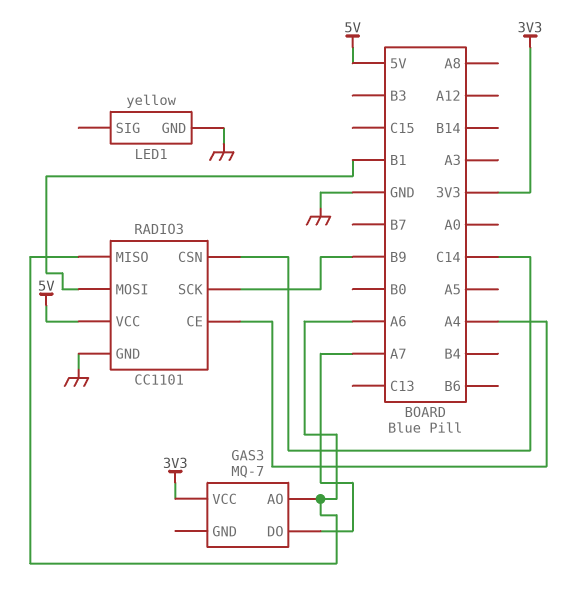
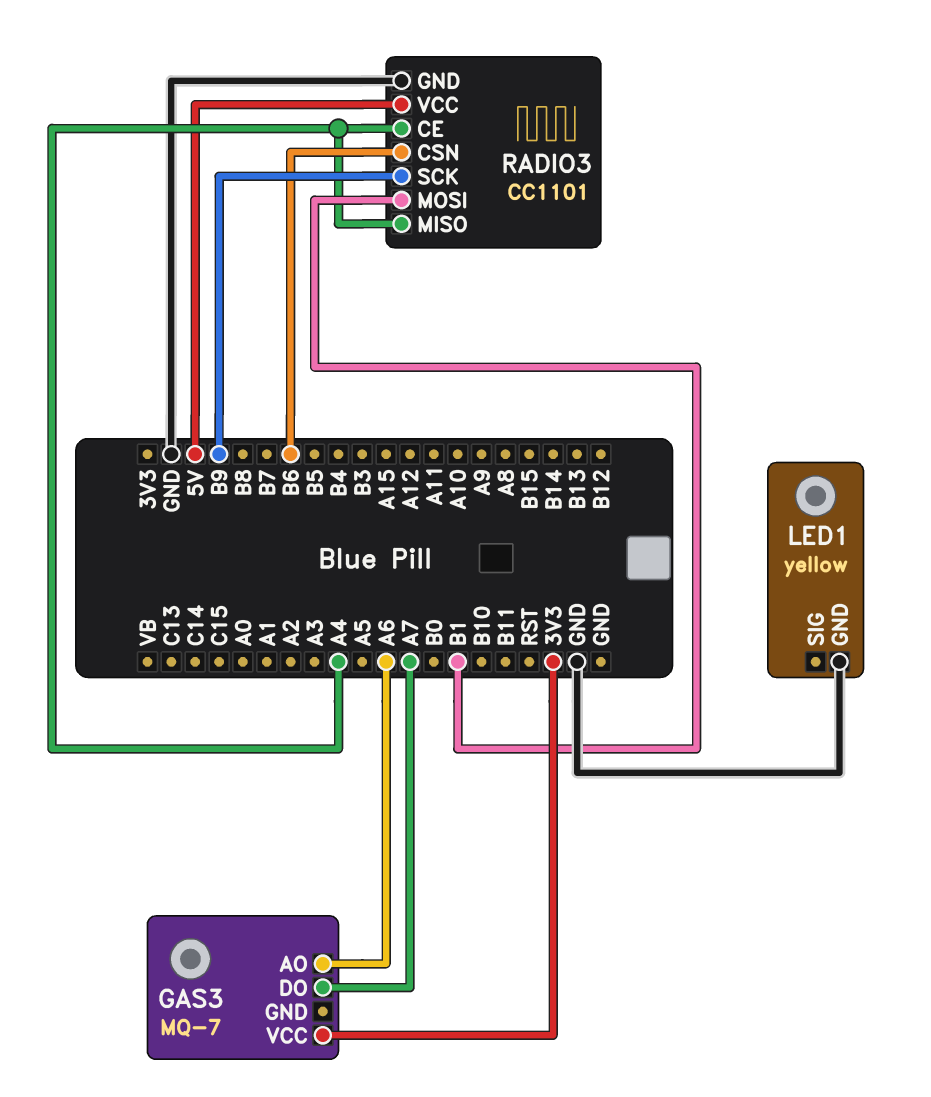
RADIO3 pin CSN: C14 -> B6
RADIO3 pin MISO: A6 -> A4

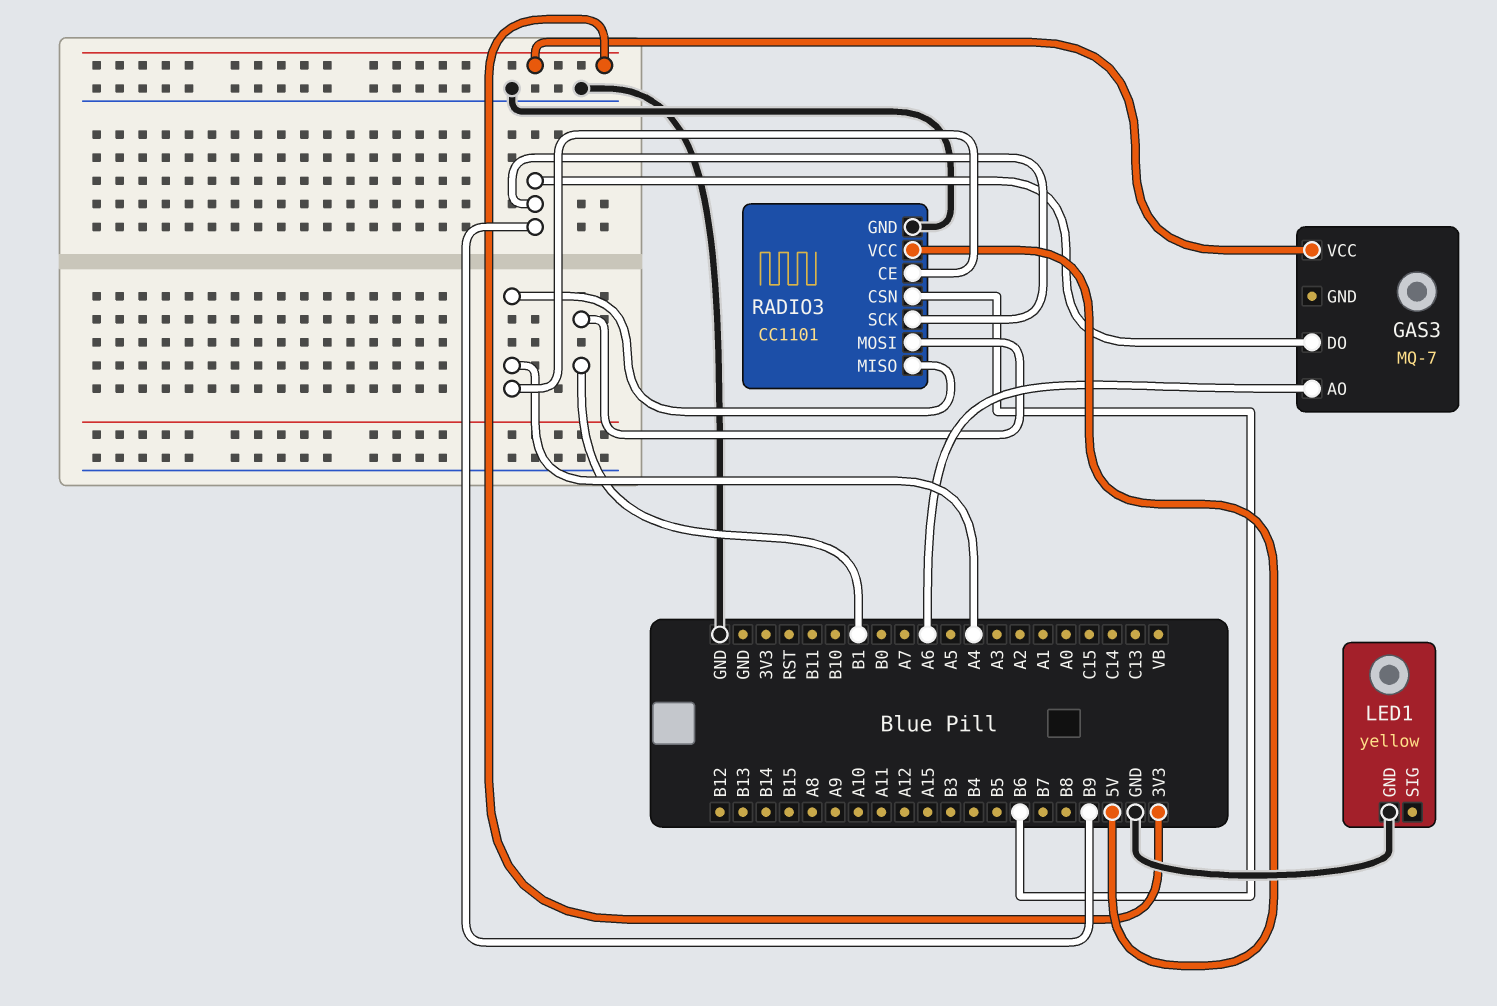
GAS3 pin DO: A7 -> B9

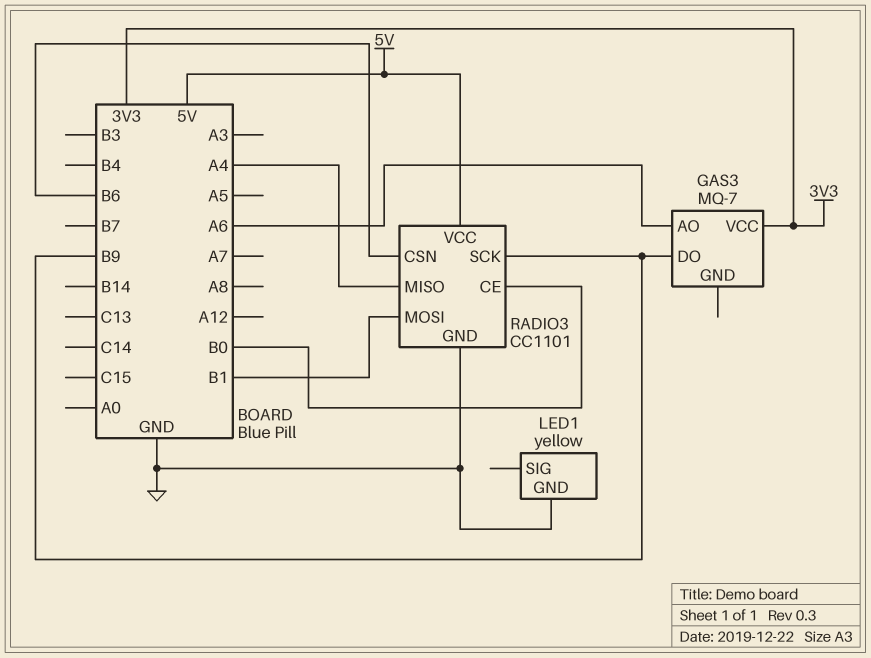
RADIO3 pin CE: A4 -> B0

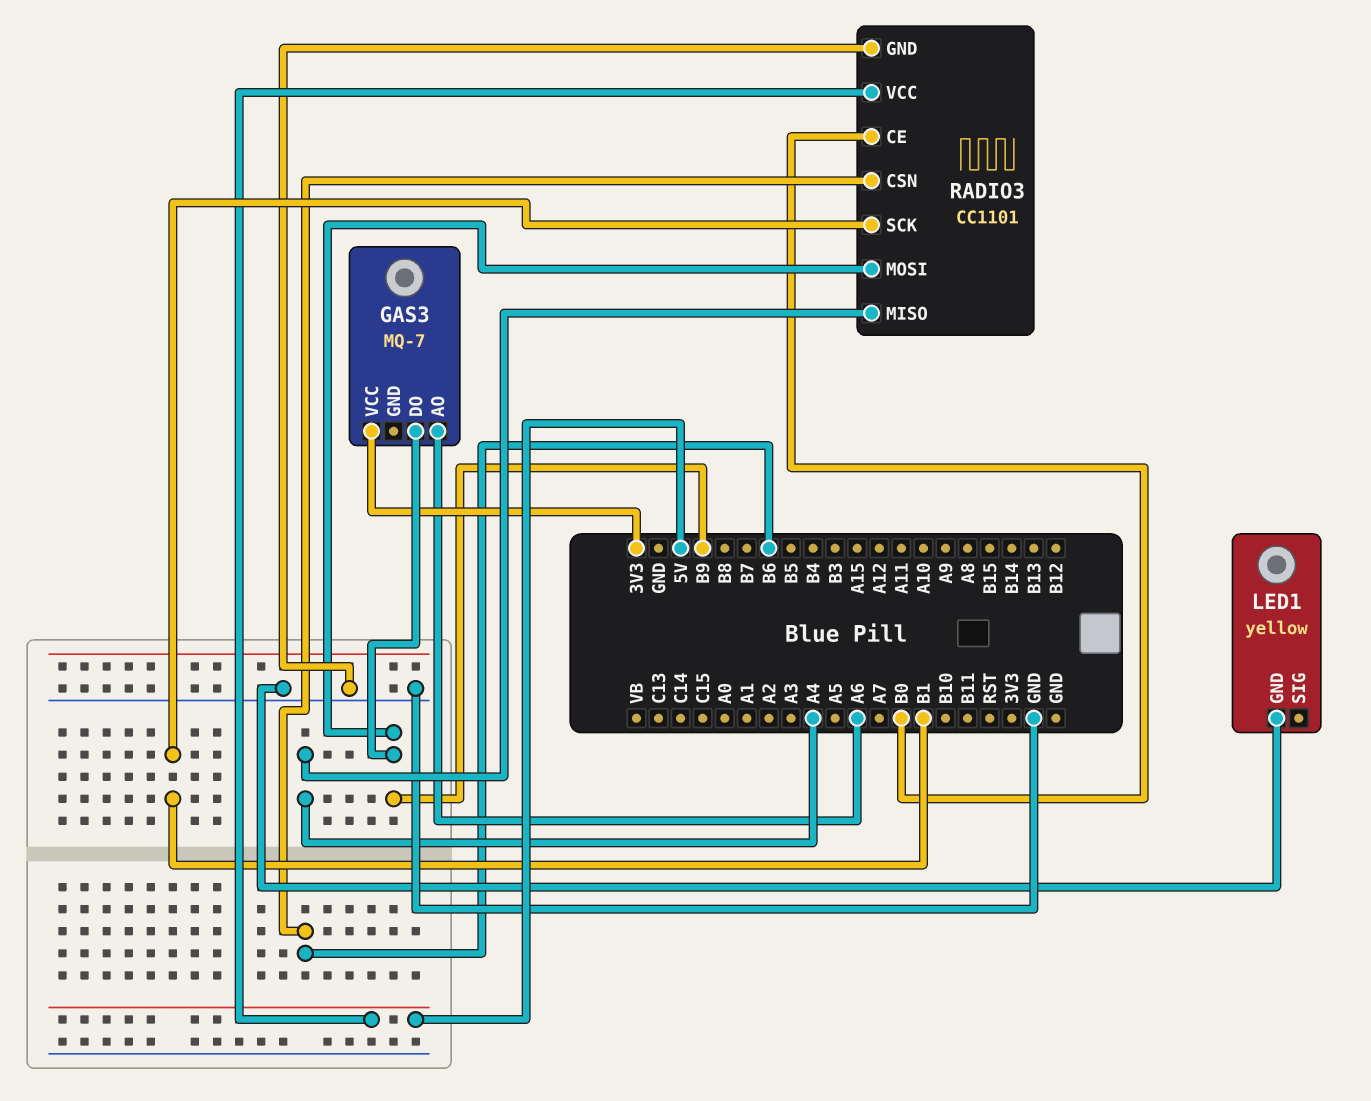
RADIO3 pin MOSI: B1 -> B9
RADIO3 pin SCK: B9 -> B1

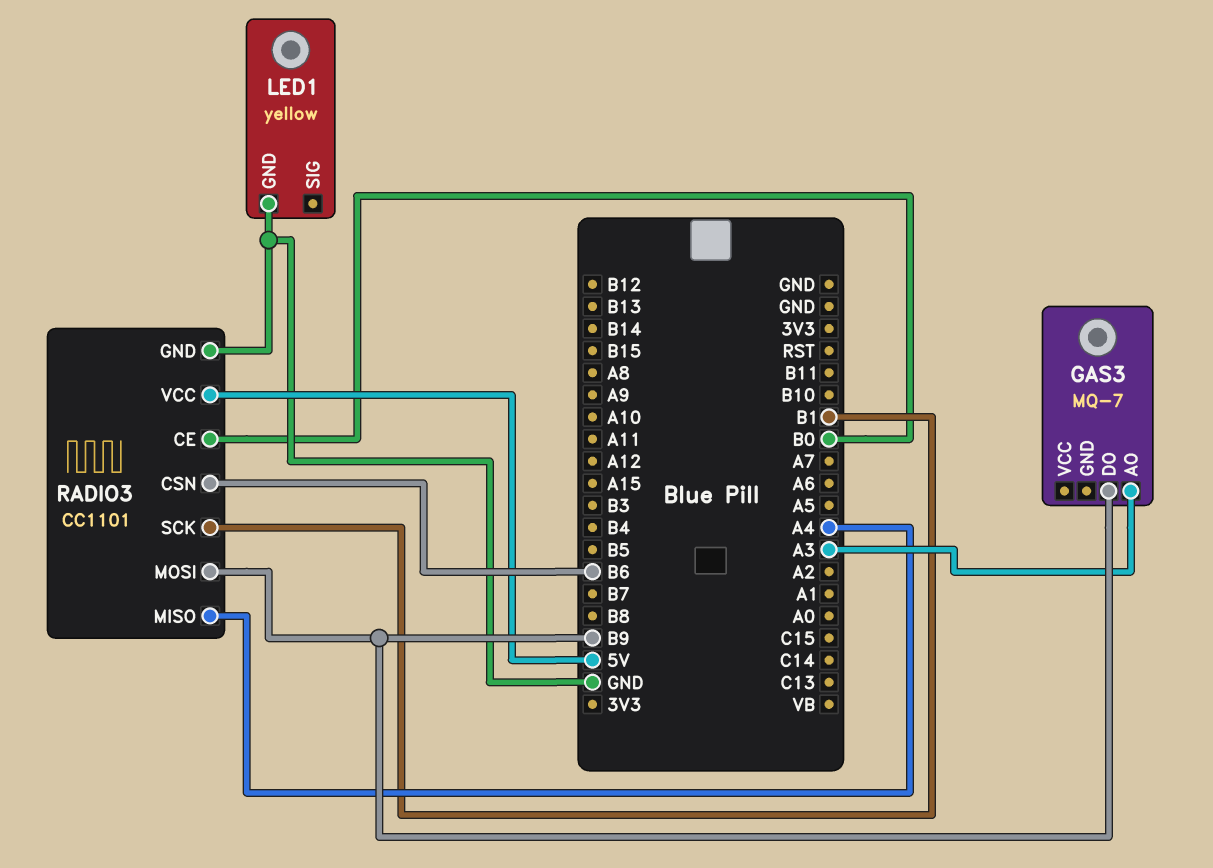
GAS3 pin AO: A6 -> A3
GAS3 pin VCC: 3V3 -> none

